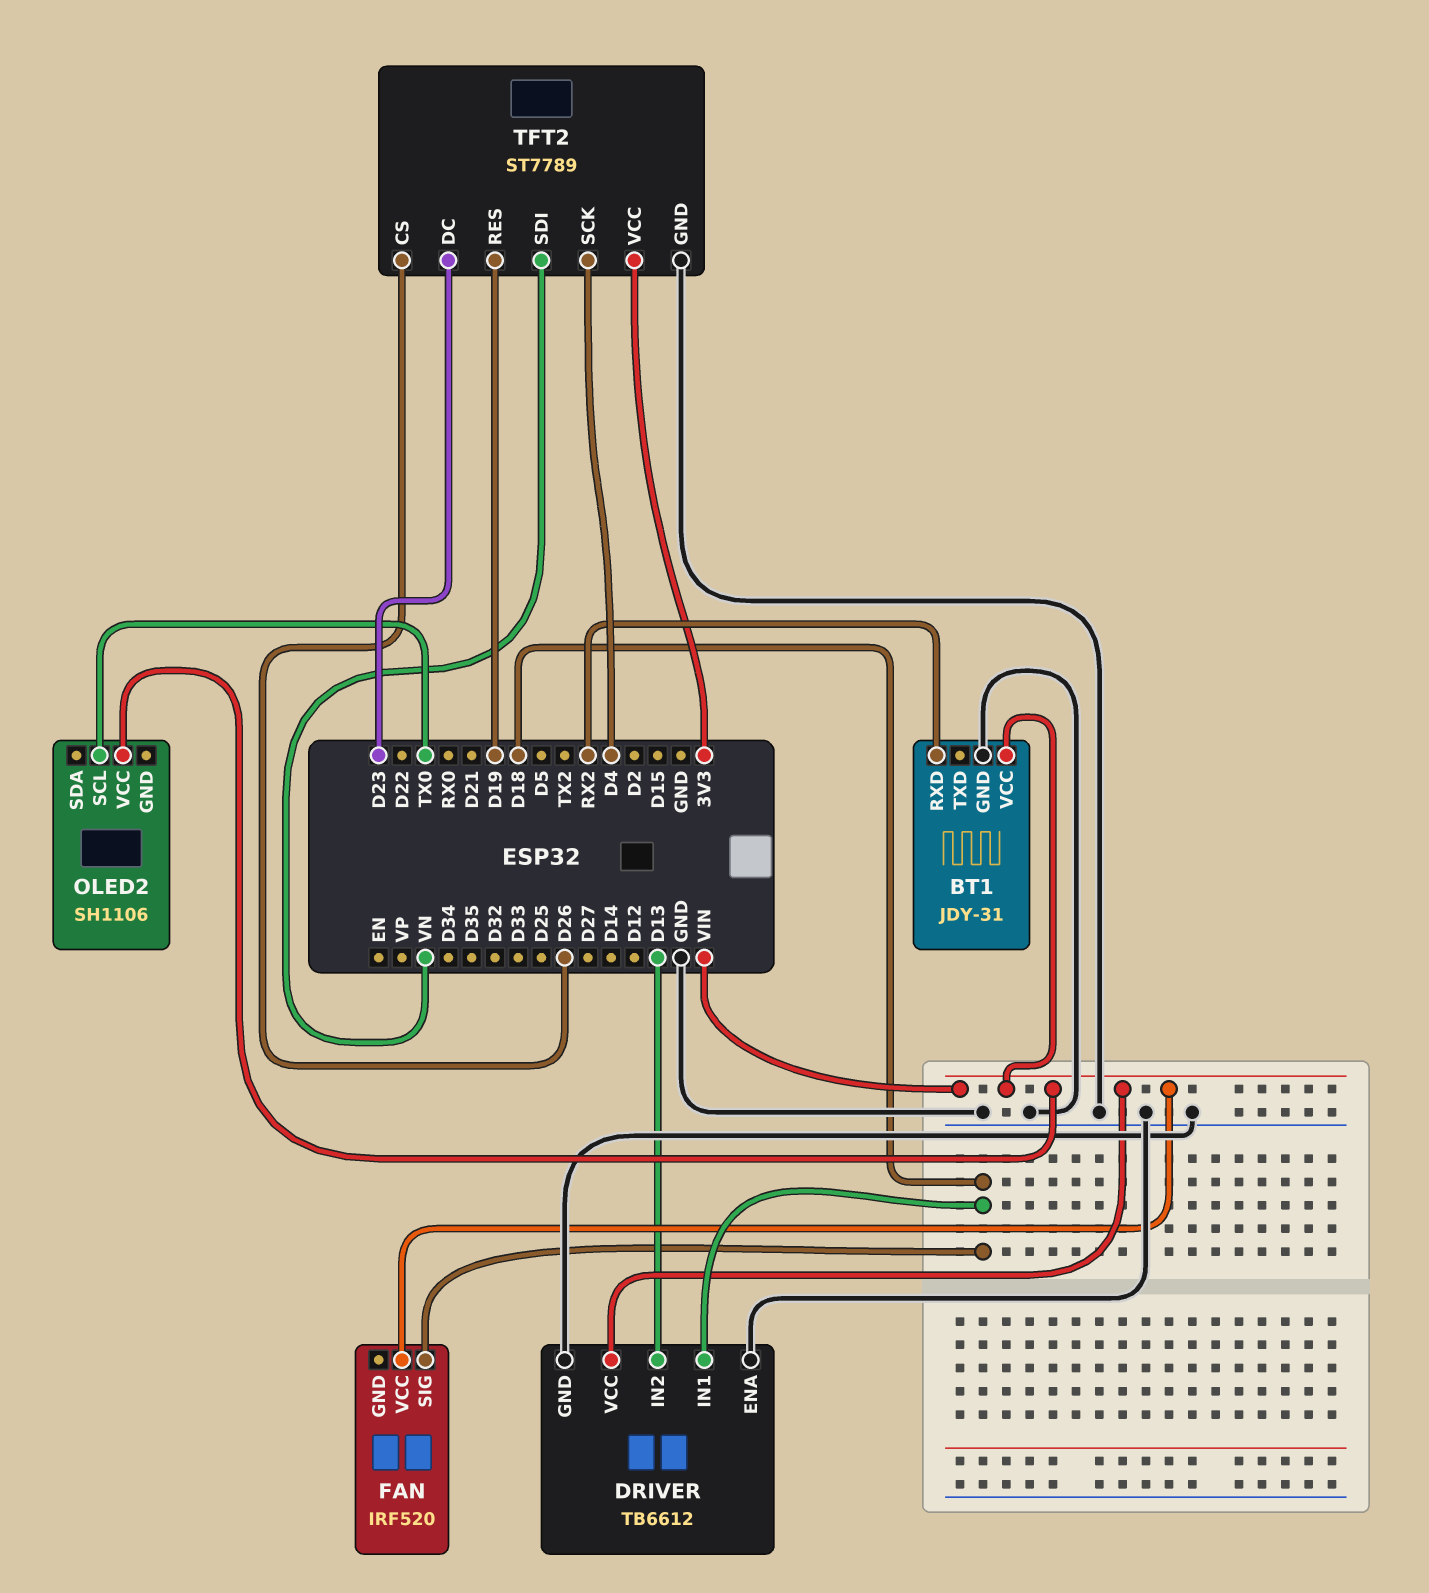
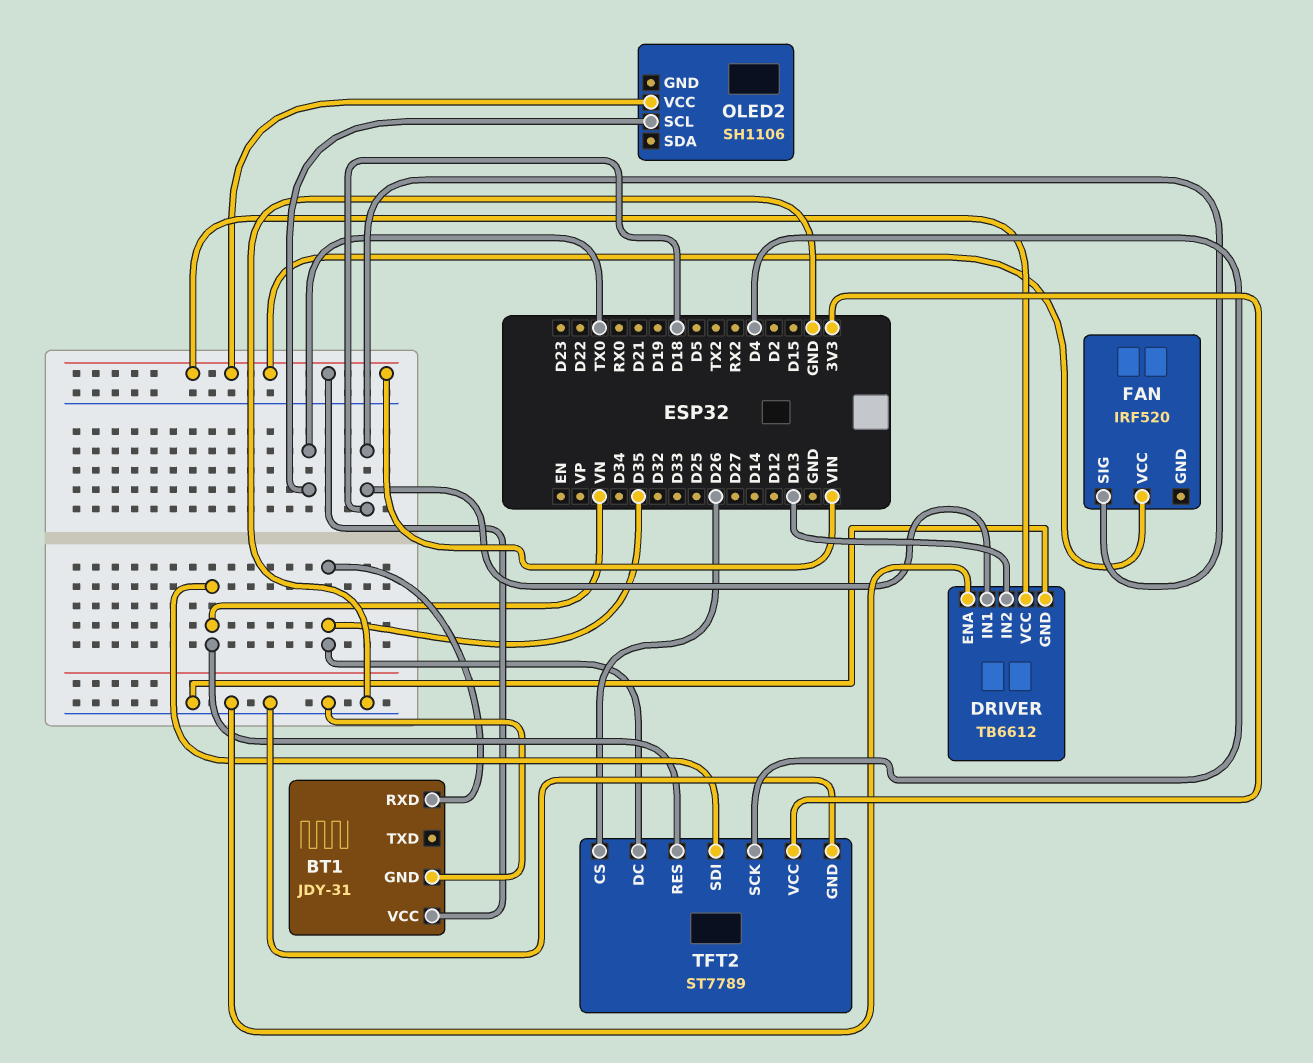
BT1 pin RXD: RX2 -> D35
TFT2 pin DC: D23 -> D35
TFT2 pin RES: D19 -> VN

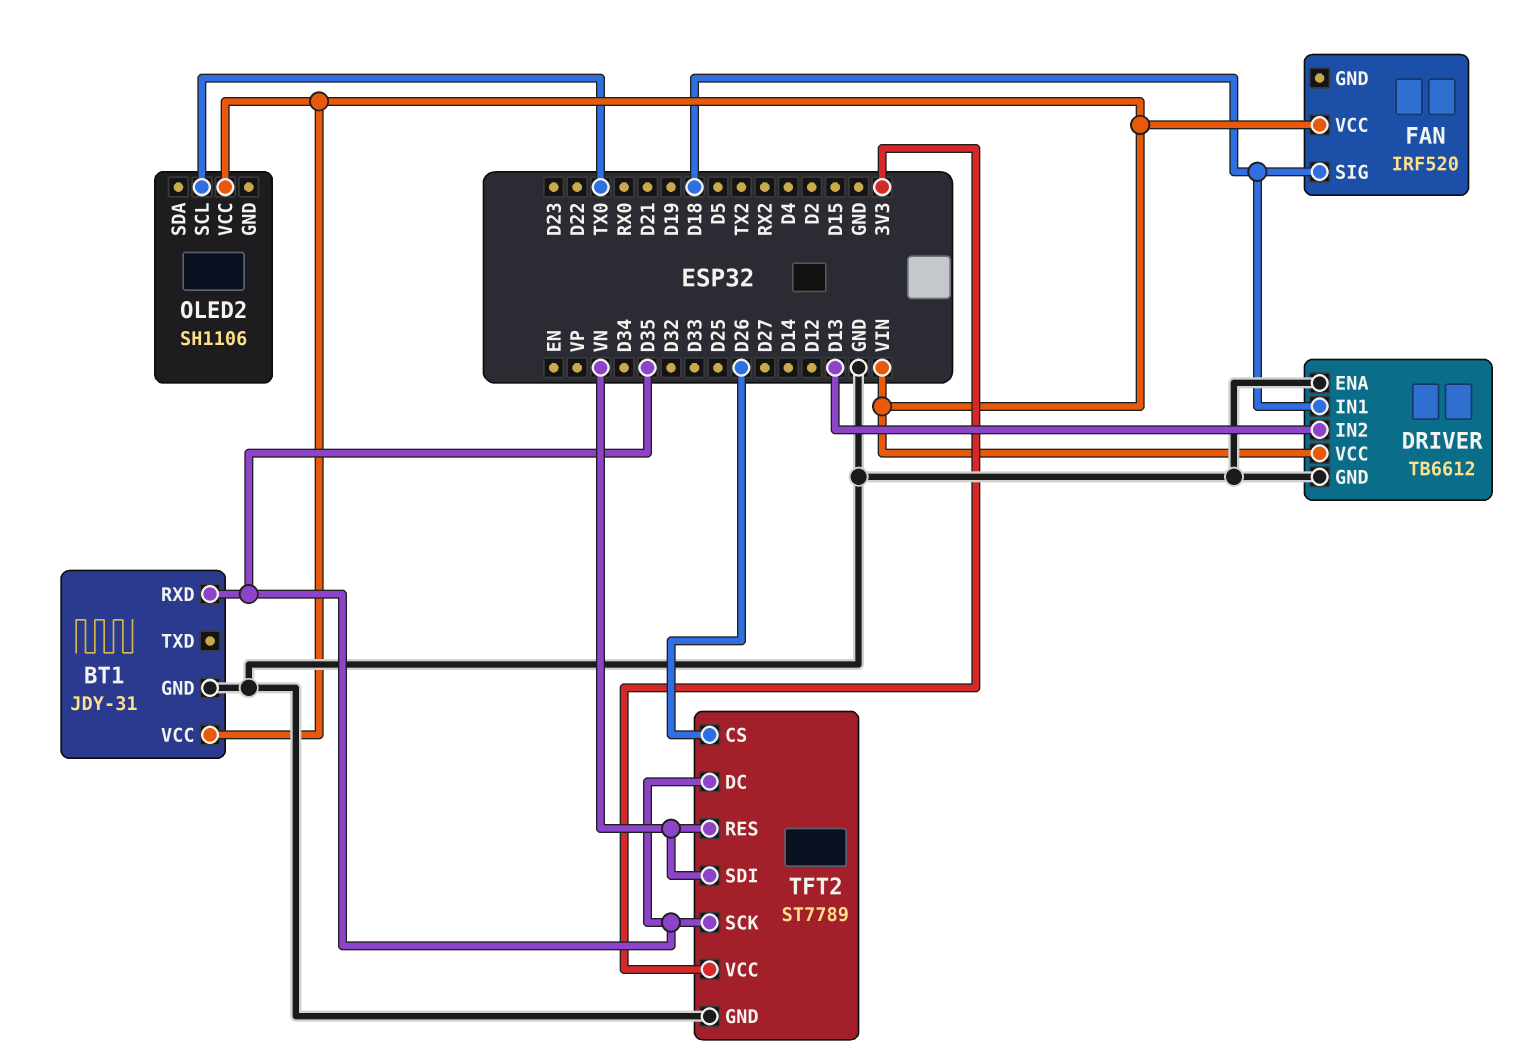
TFT2 pin SCK: D4 -> D35

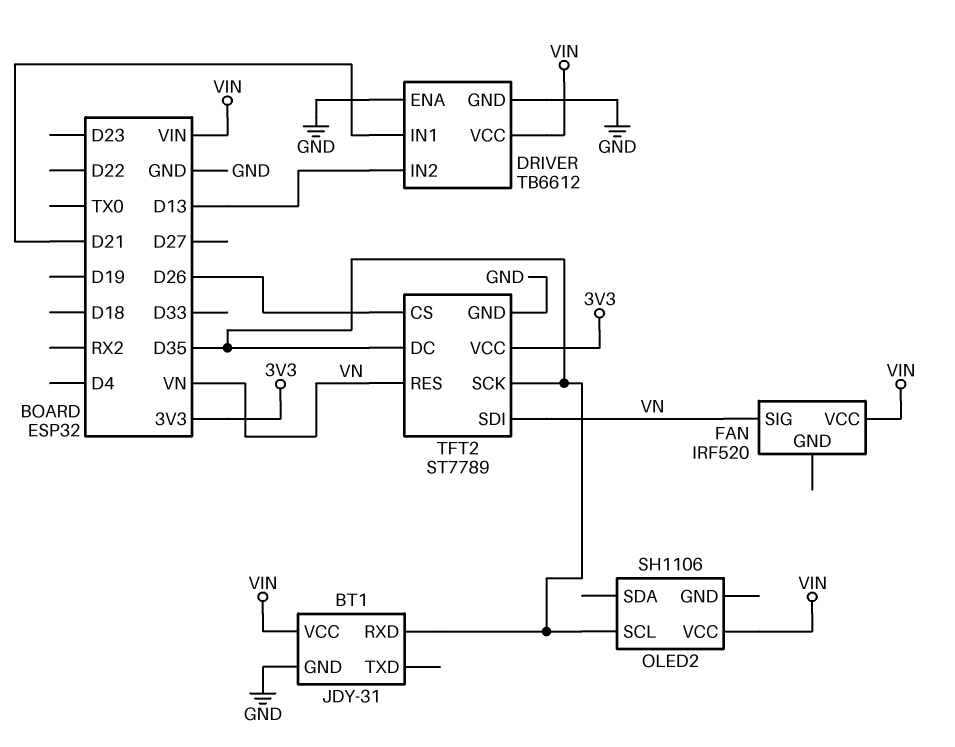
DRIVER pin IN1: D18 -> D21
FAN pin SIG: D18 -> VN
OLED2 pin SCL: TX0 -> D35

